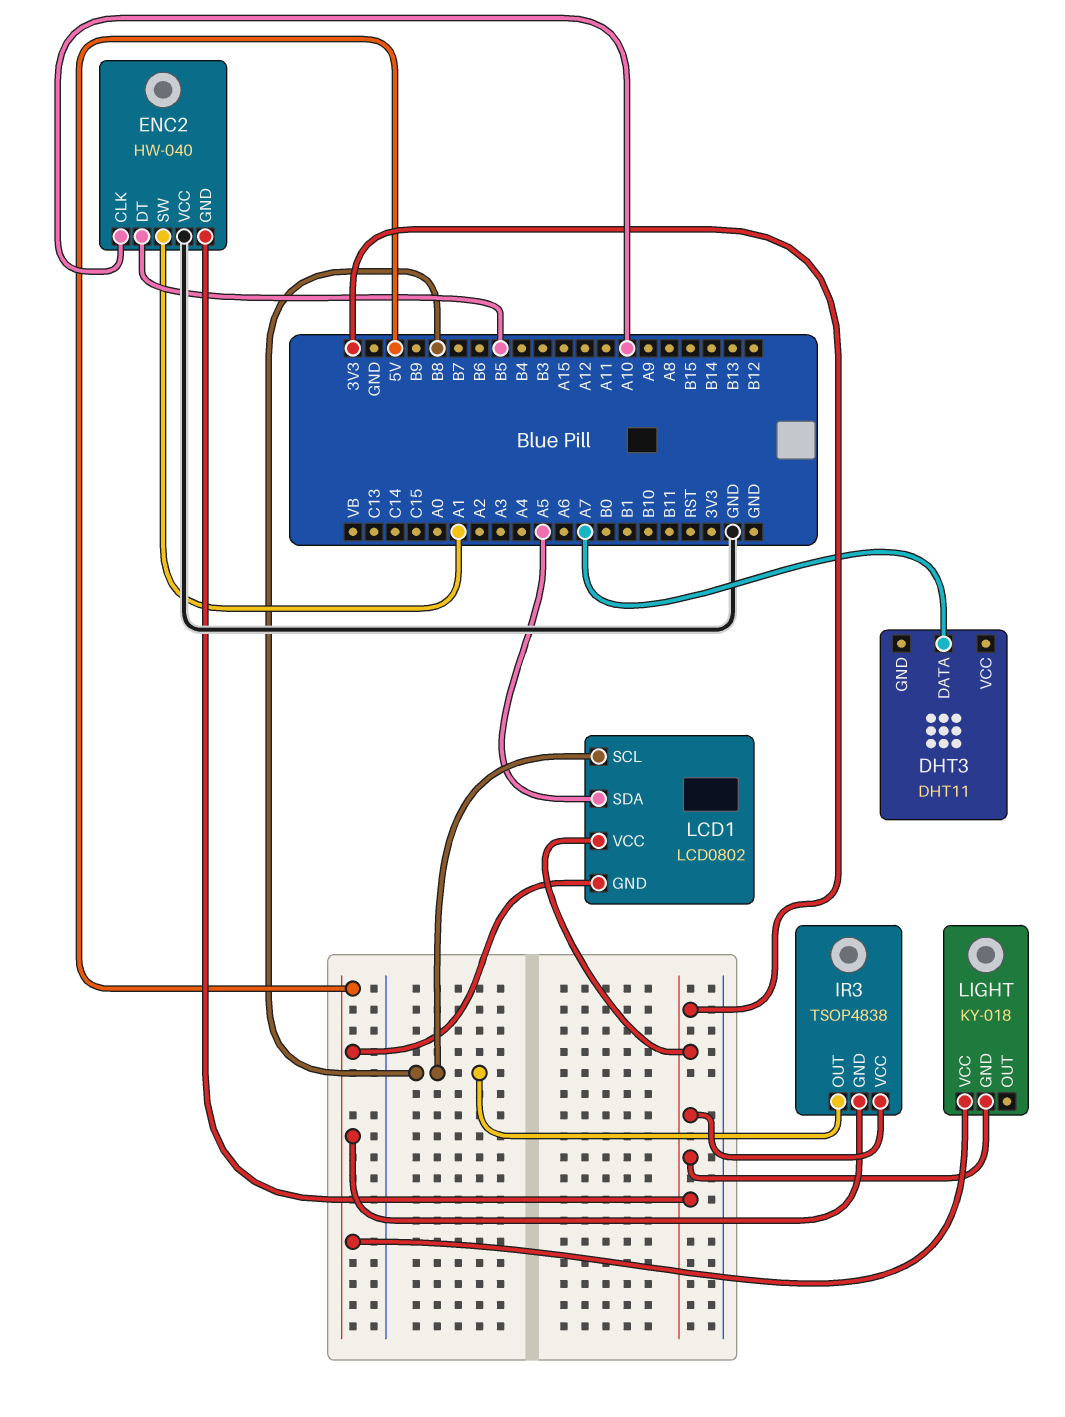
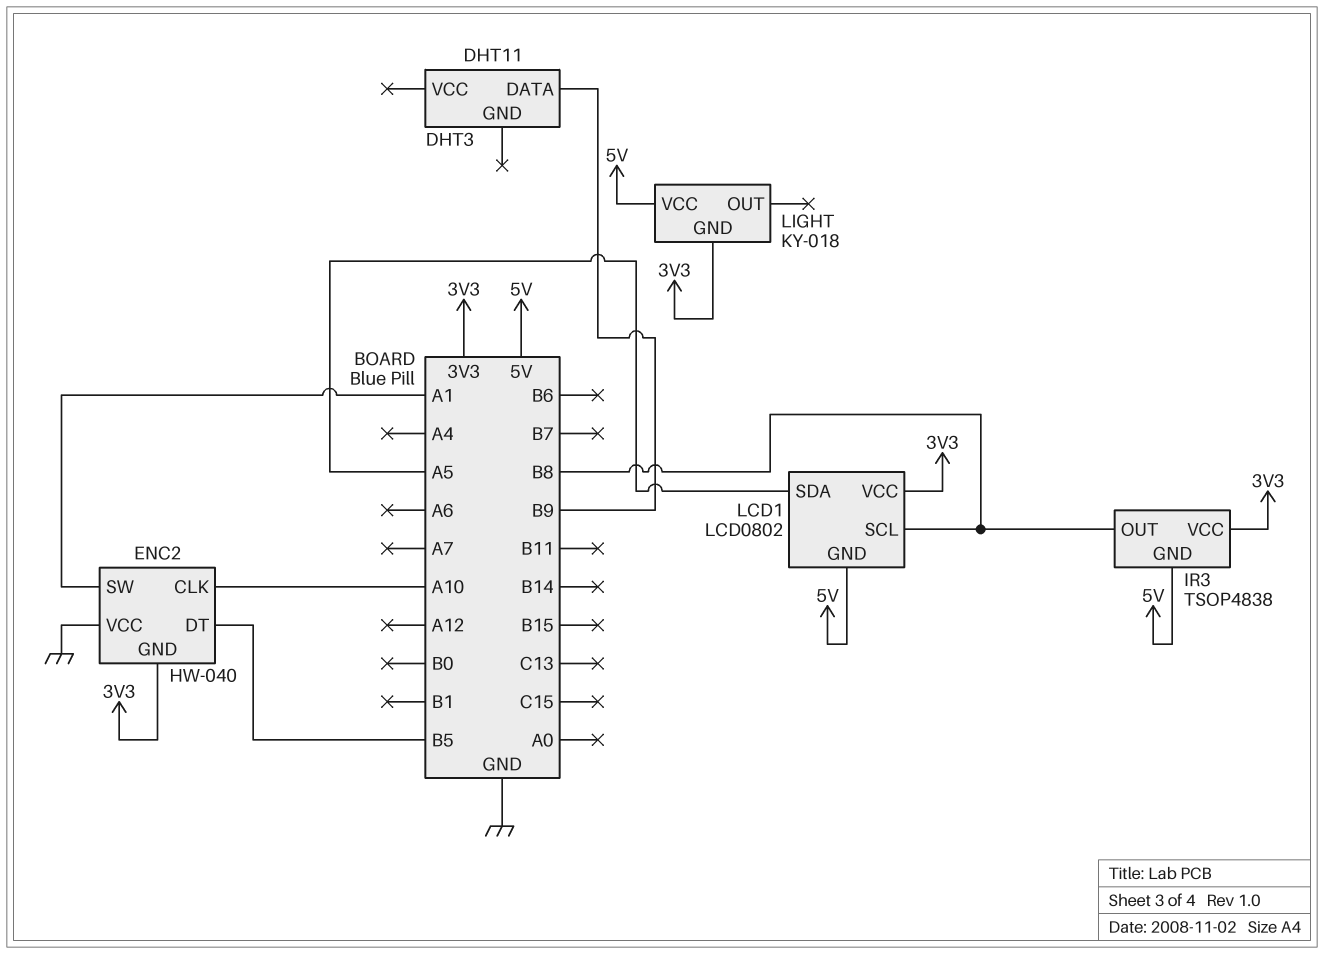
DHT3 pin DATA: A7 -> B9

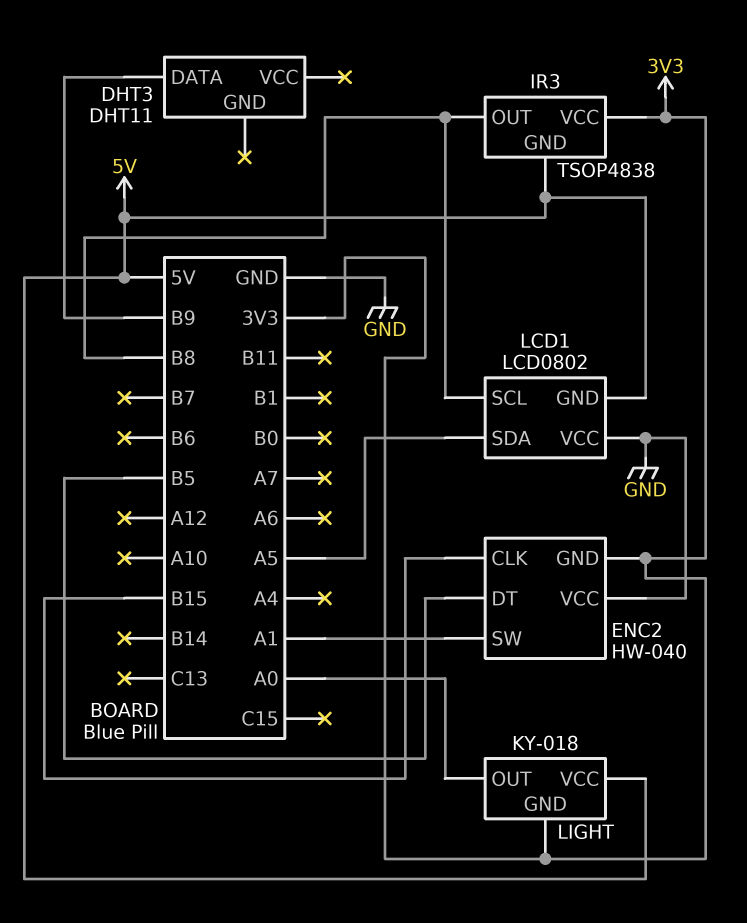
ENC2 pin CLK: A10 -> B15
LCD1 pin VCC: 3V3 -> GND
LIGHT pin OUT: none -> A0

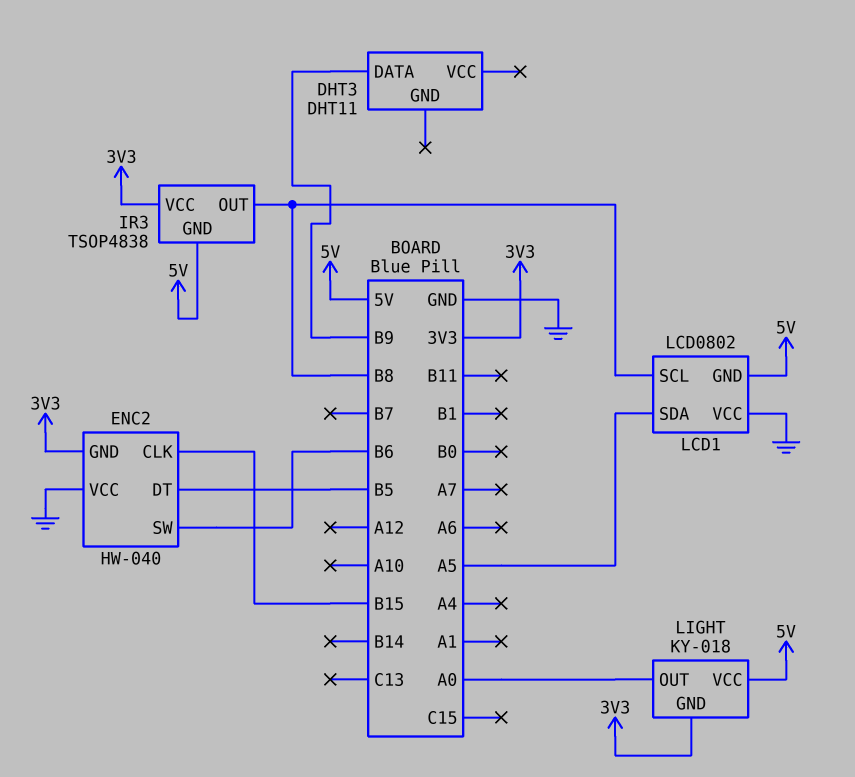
ENC2 pin SW: A1 -> B6

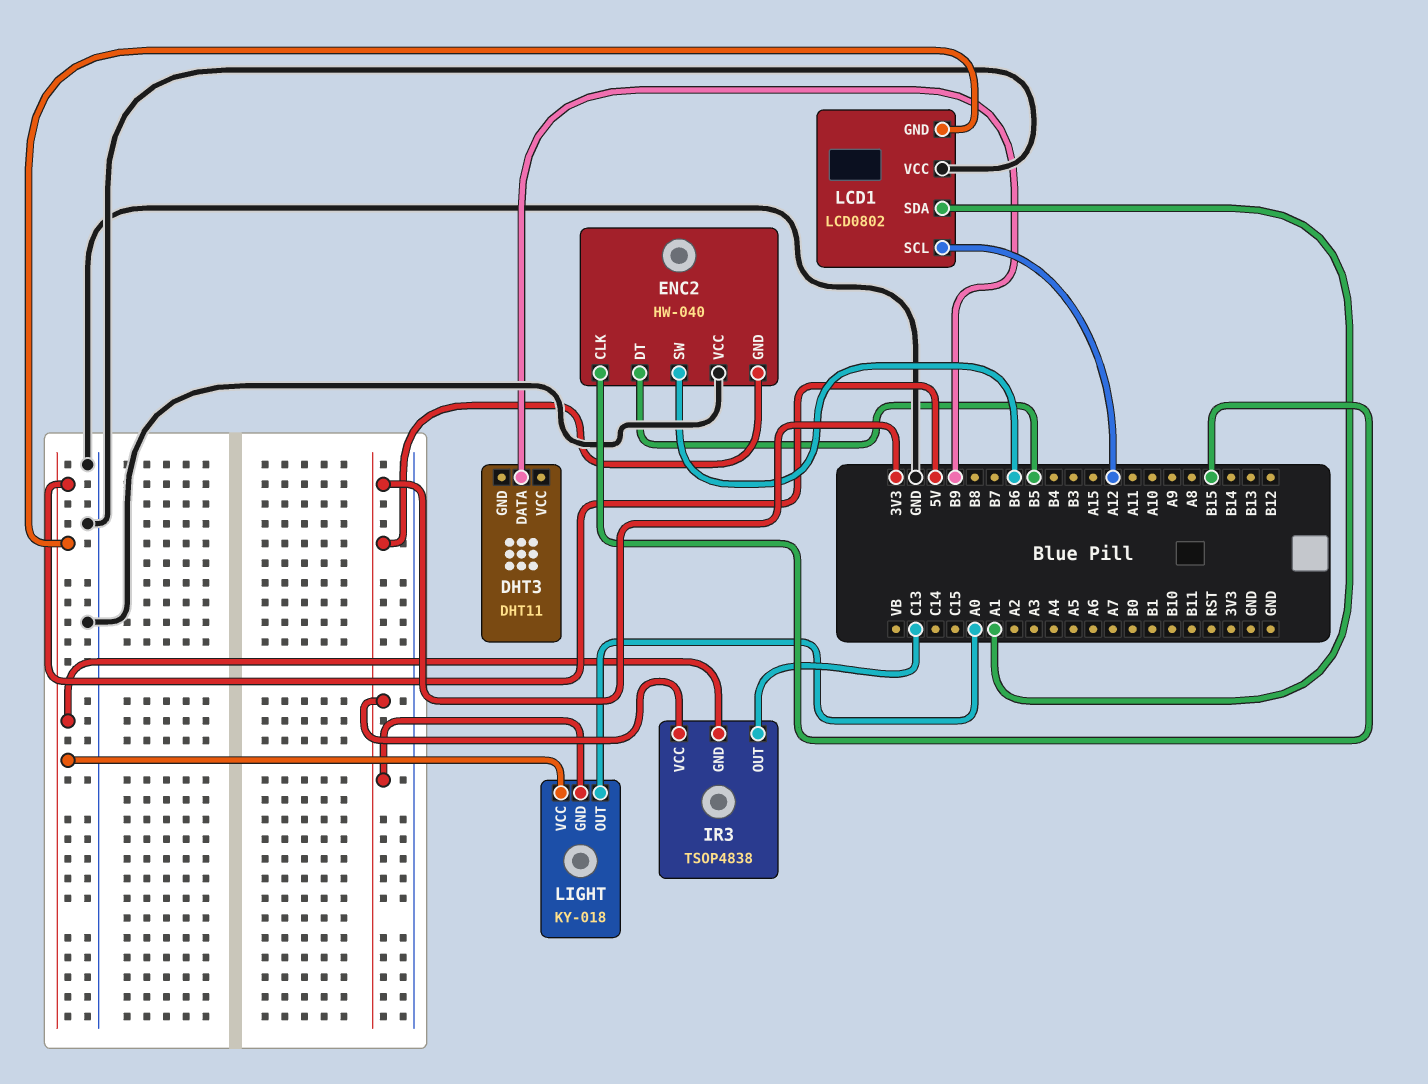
IR3 pin OUT: B8 -> C13
LCD1 pin SCL: B8 -> A12
LCD1 pin SDA: A5 -> A1

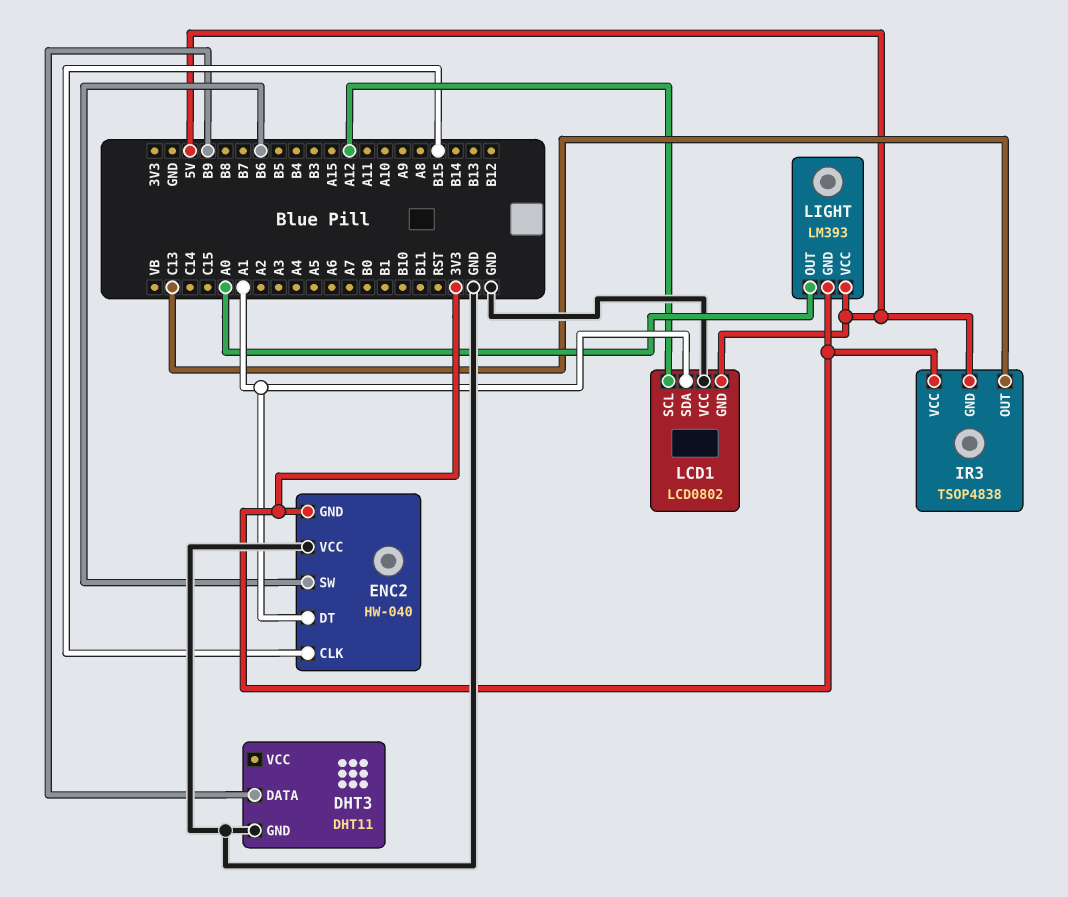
DHT3 pin GND: none -> GND
ENC2 pin DT: B5 -> A1
LIGHT: KY-018 -> LM393

